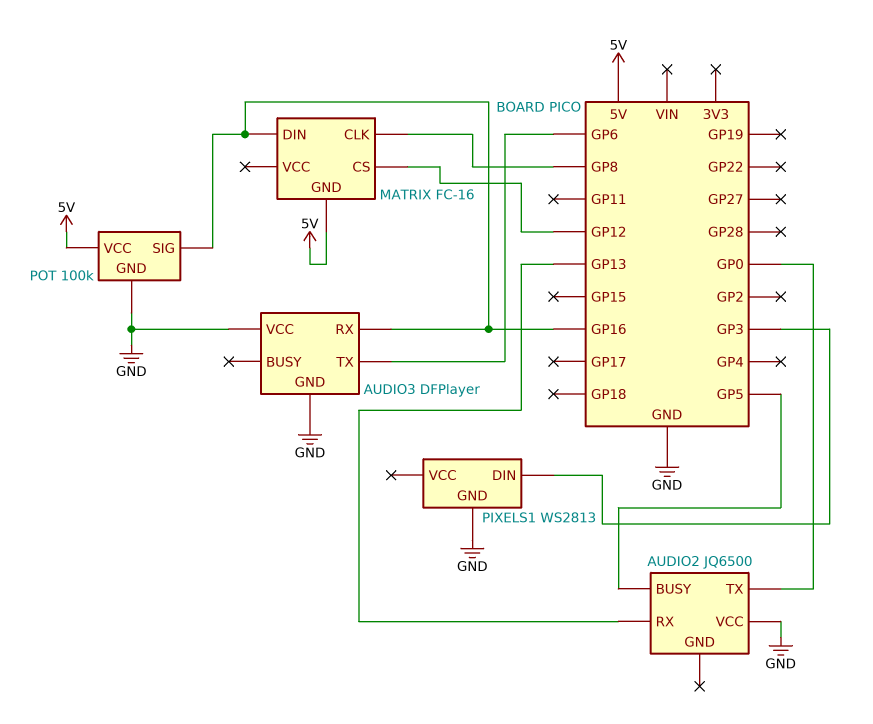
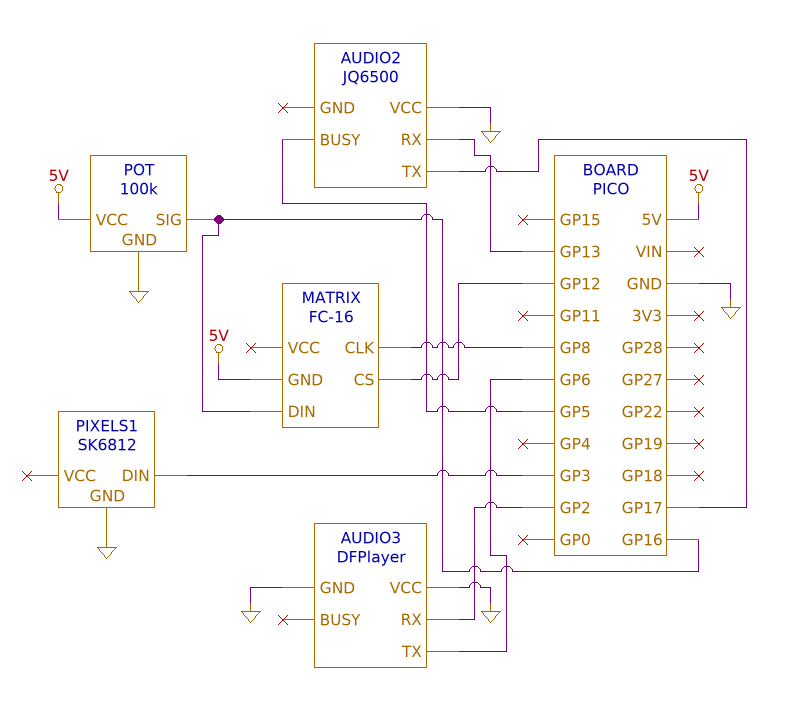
AUDIO2 pin TX: GP0 -> GP17
AUDIO3 pin RX: GP16 -> GP2
PIXELS1: WS2813 -> SK6812

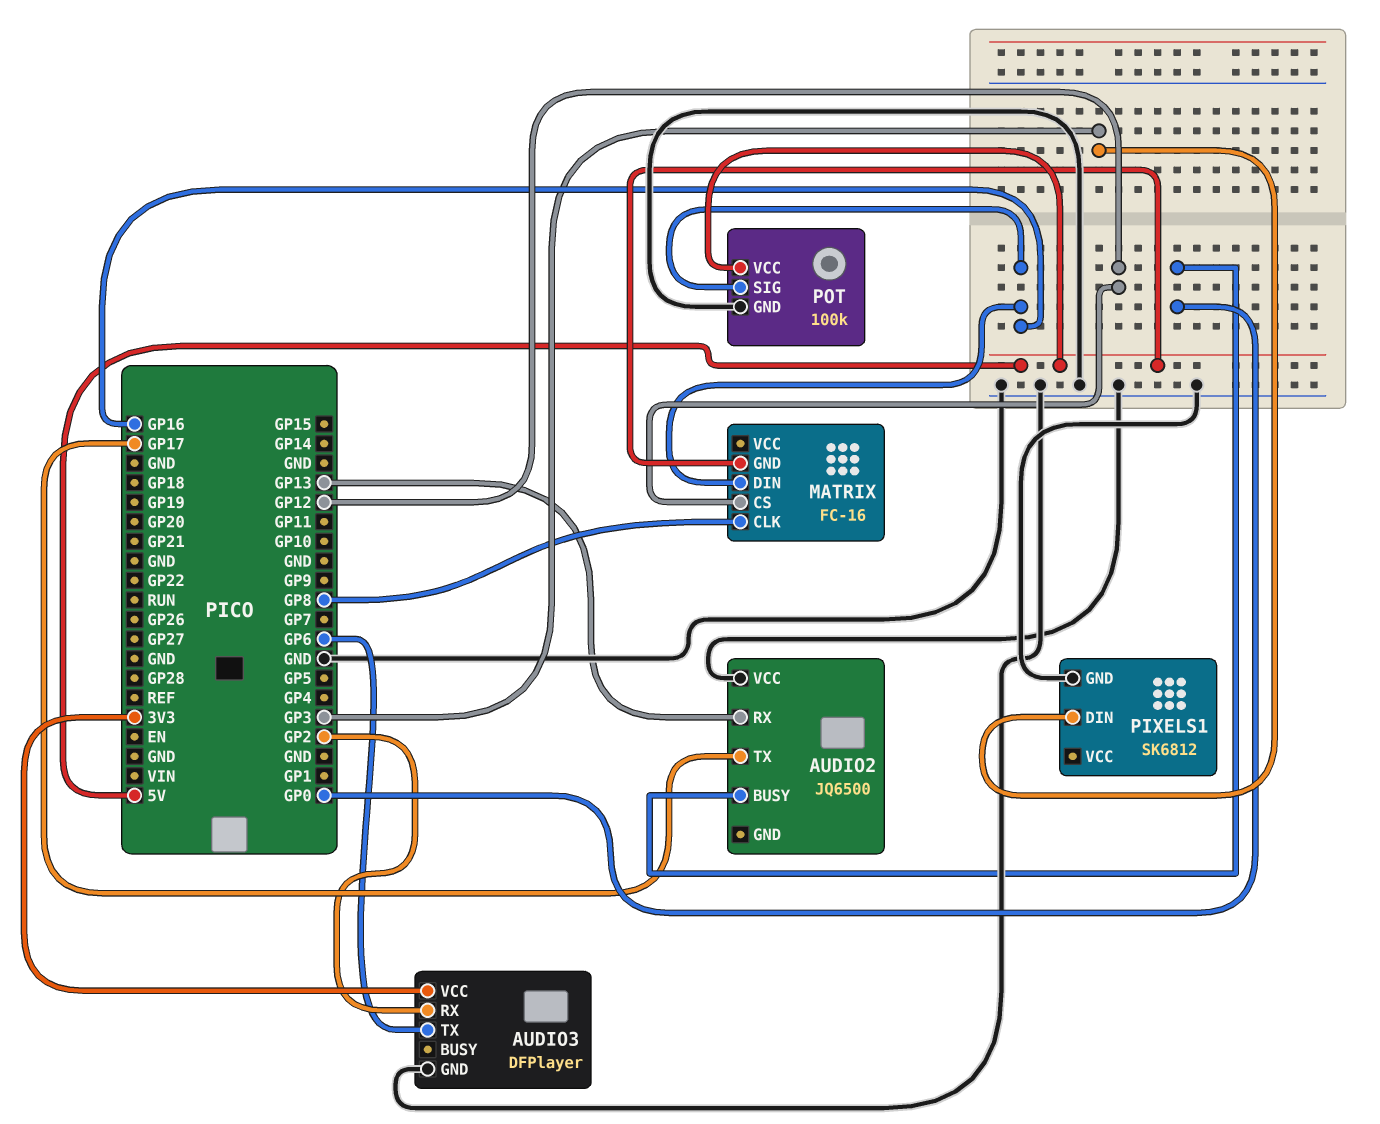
AUDIO2 pin BUSY: GP5 -> GP0
AUDIO3 pin VCC: GND -> 3V3

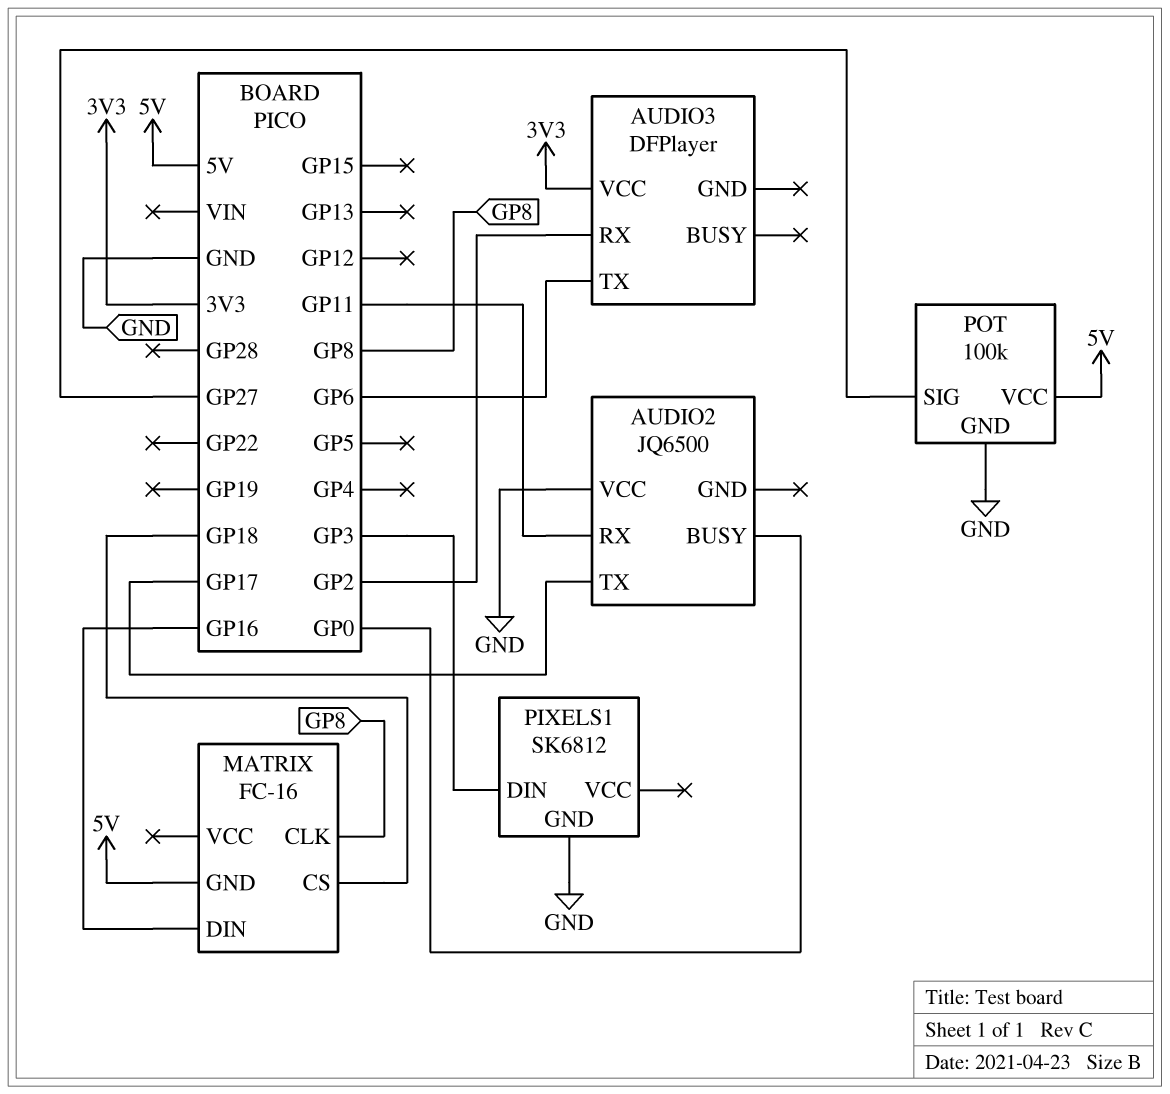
AUDIO2 pin RX: GP13 -> GP11
AUDIO3 pin GND: GND -> none
MATRIX pin CS: GP12 -> GP18
POT pin SIG: GP16 -> GP27

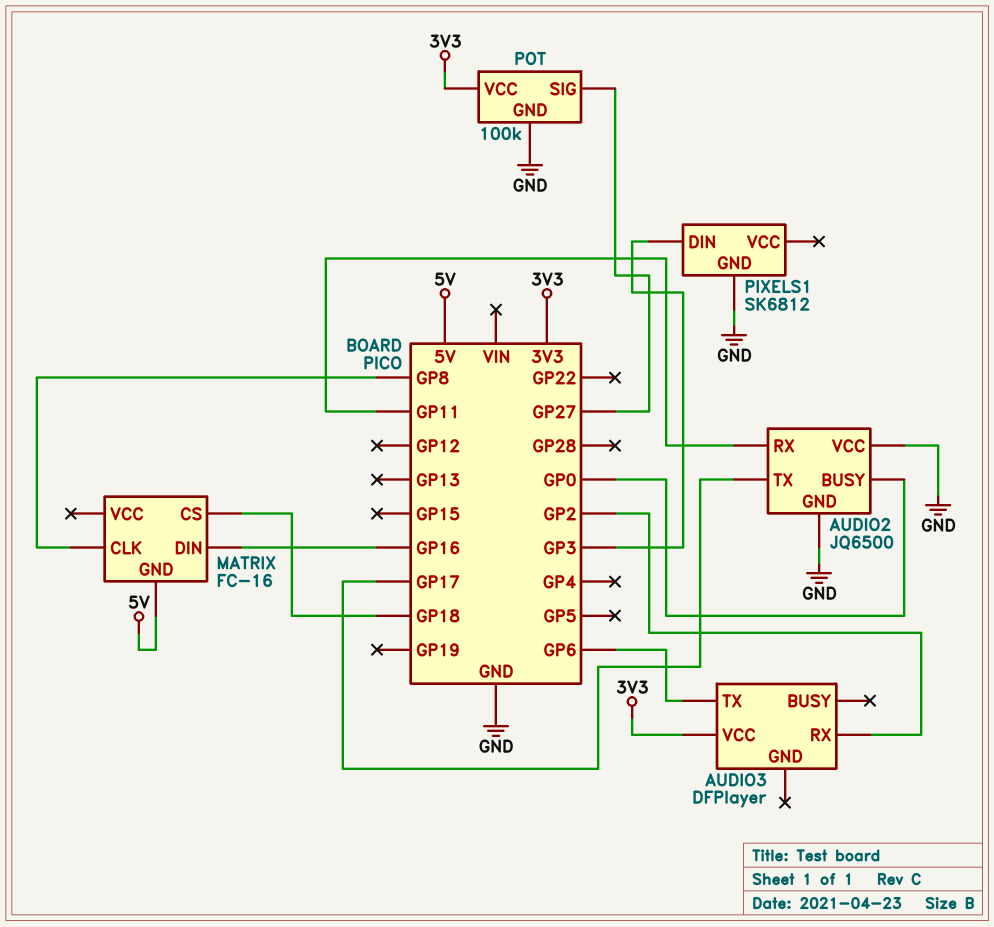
AUDIO2 pin GND: none -> GND
POT pin VCC: 5V -> 3V3

